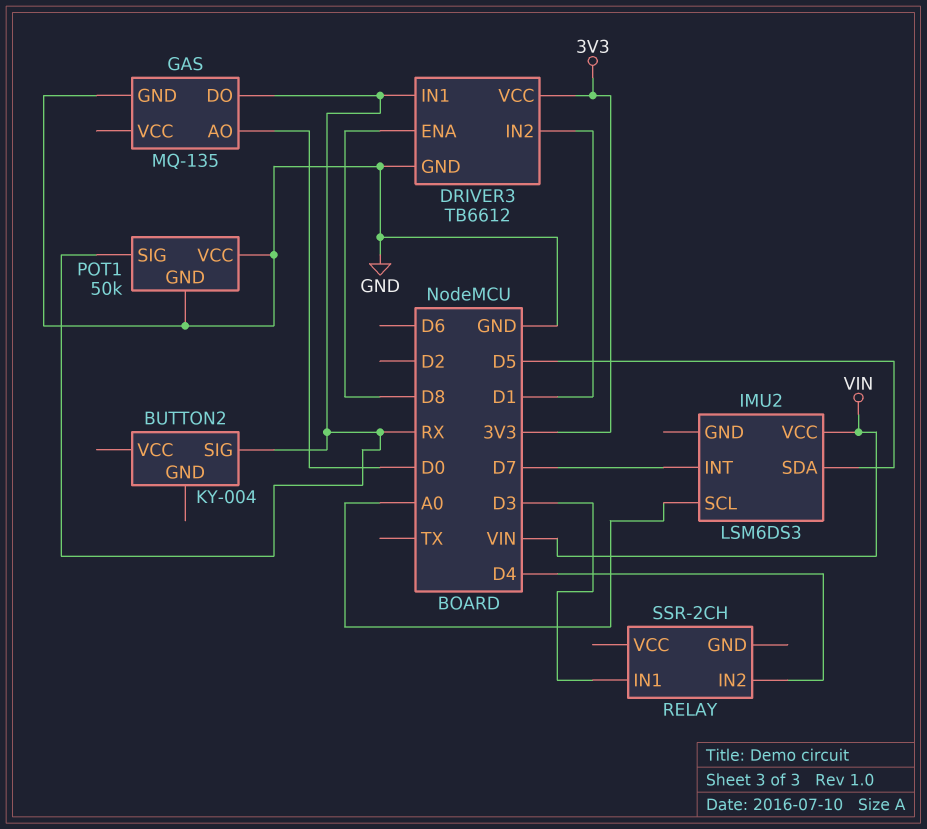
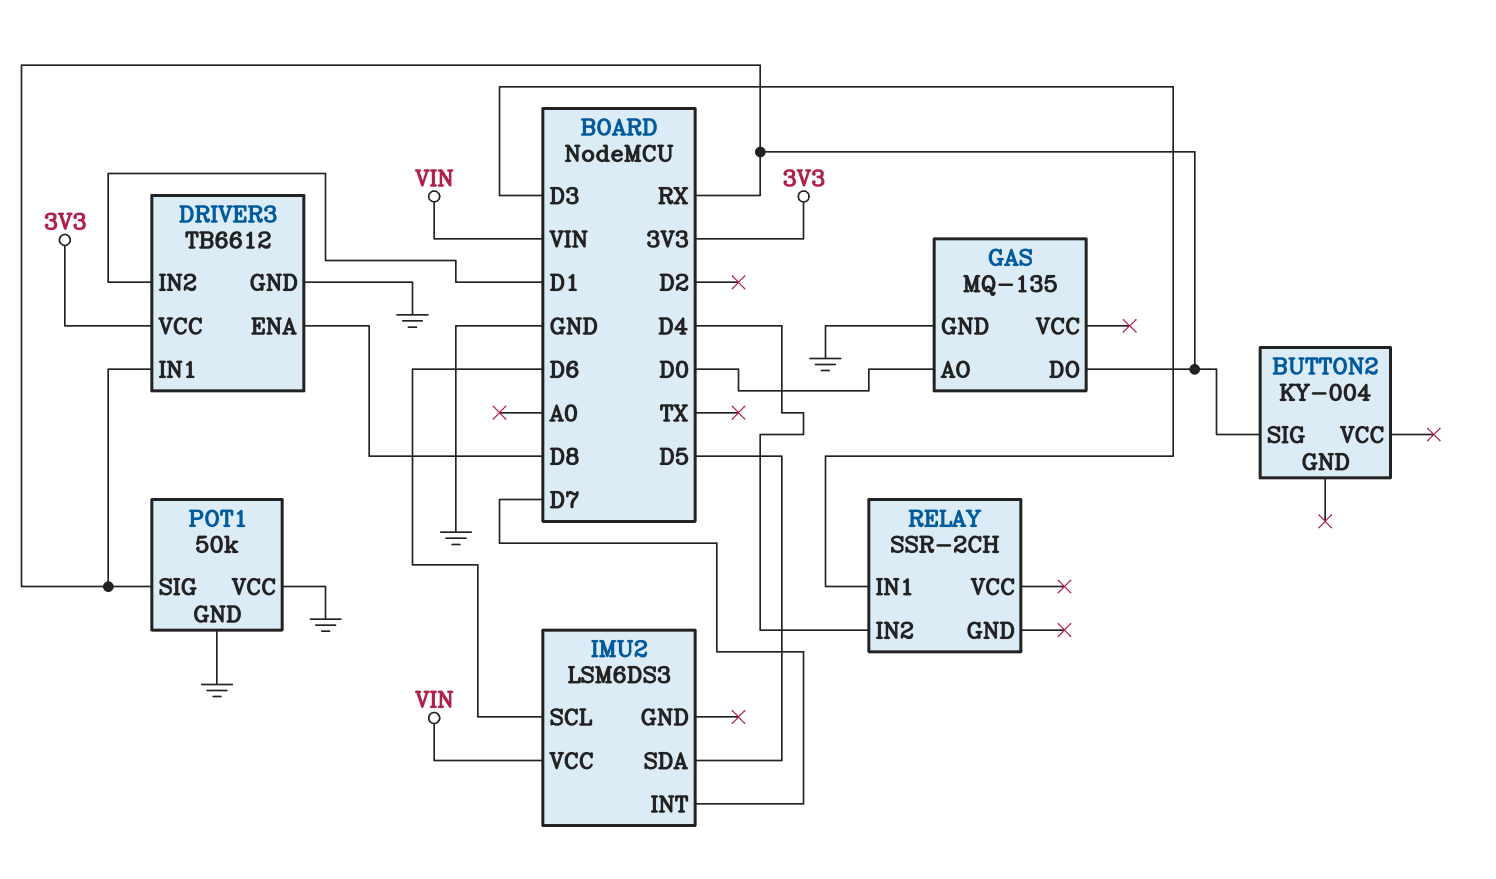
IMU2 pin SCL: A0 -> D6

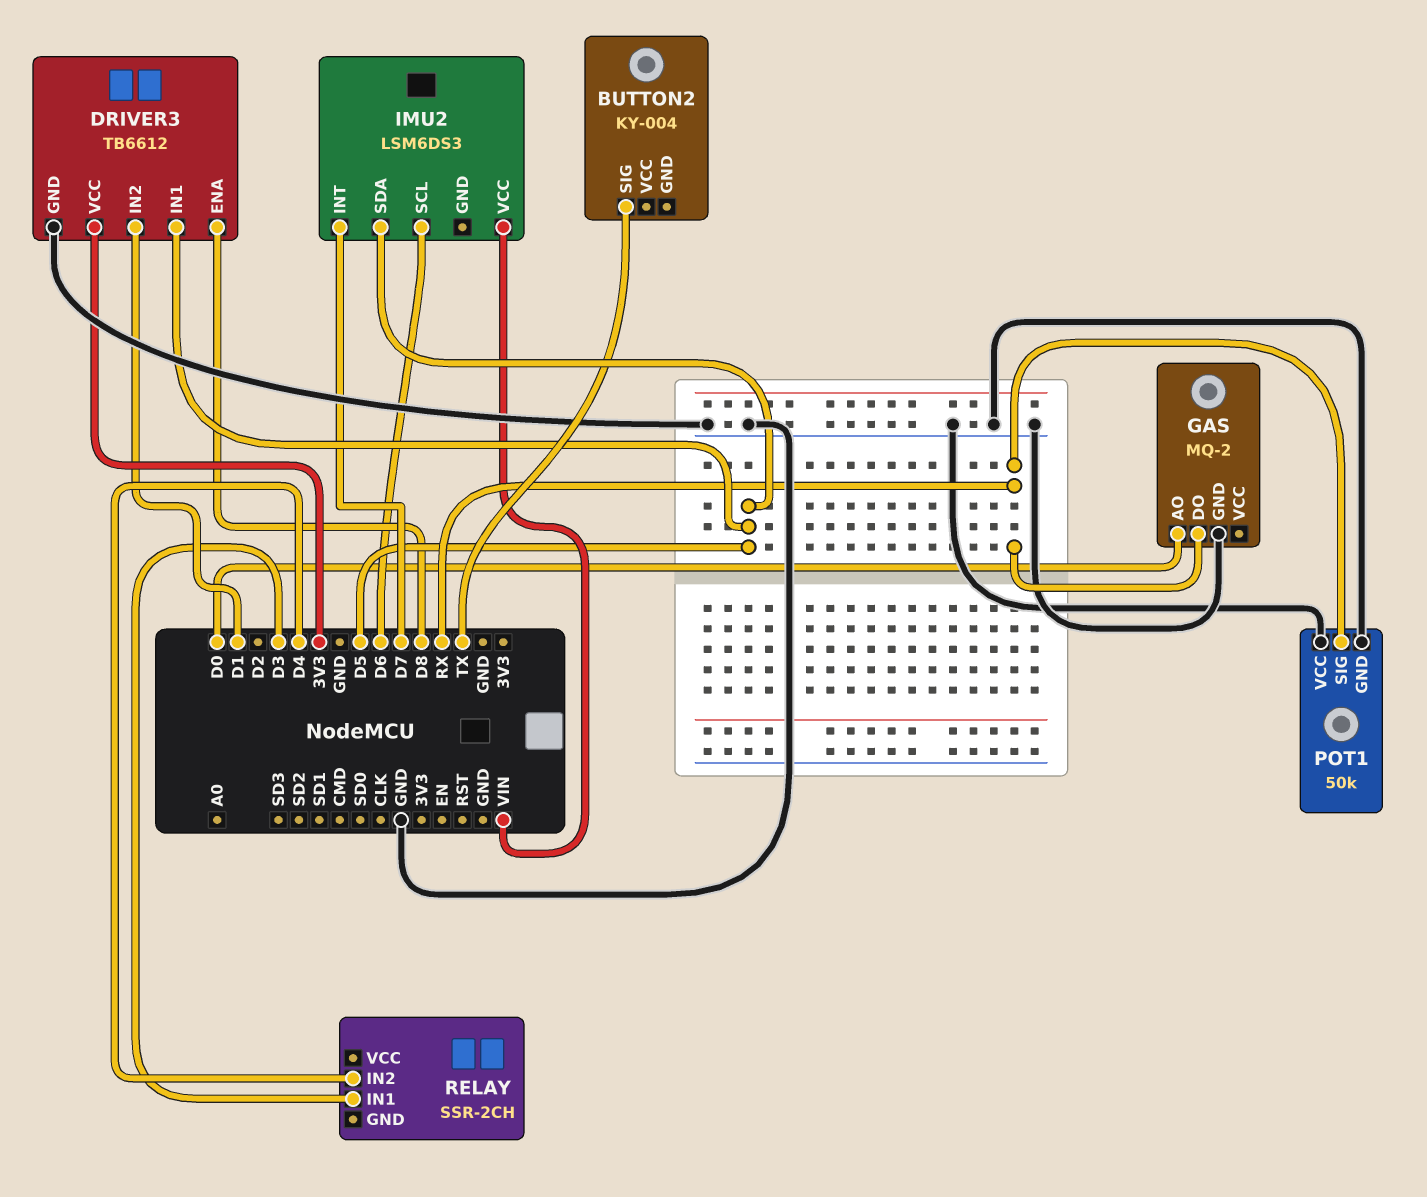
BUTTON2 pin SIG: RX -> TX
DRIVER3 pin IN1: RX -> D5
GAS: MQ-135 -> MQ-2

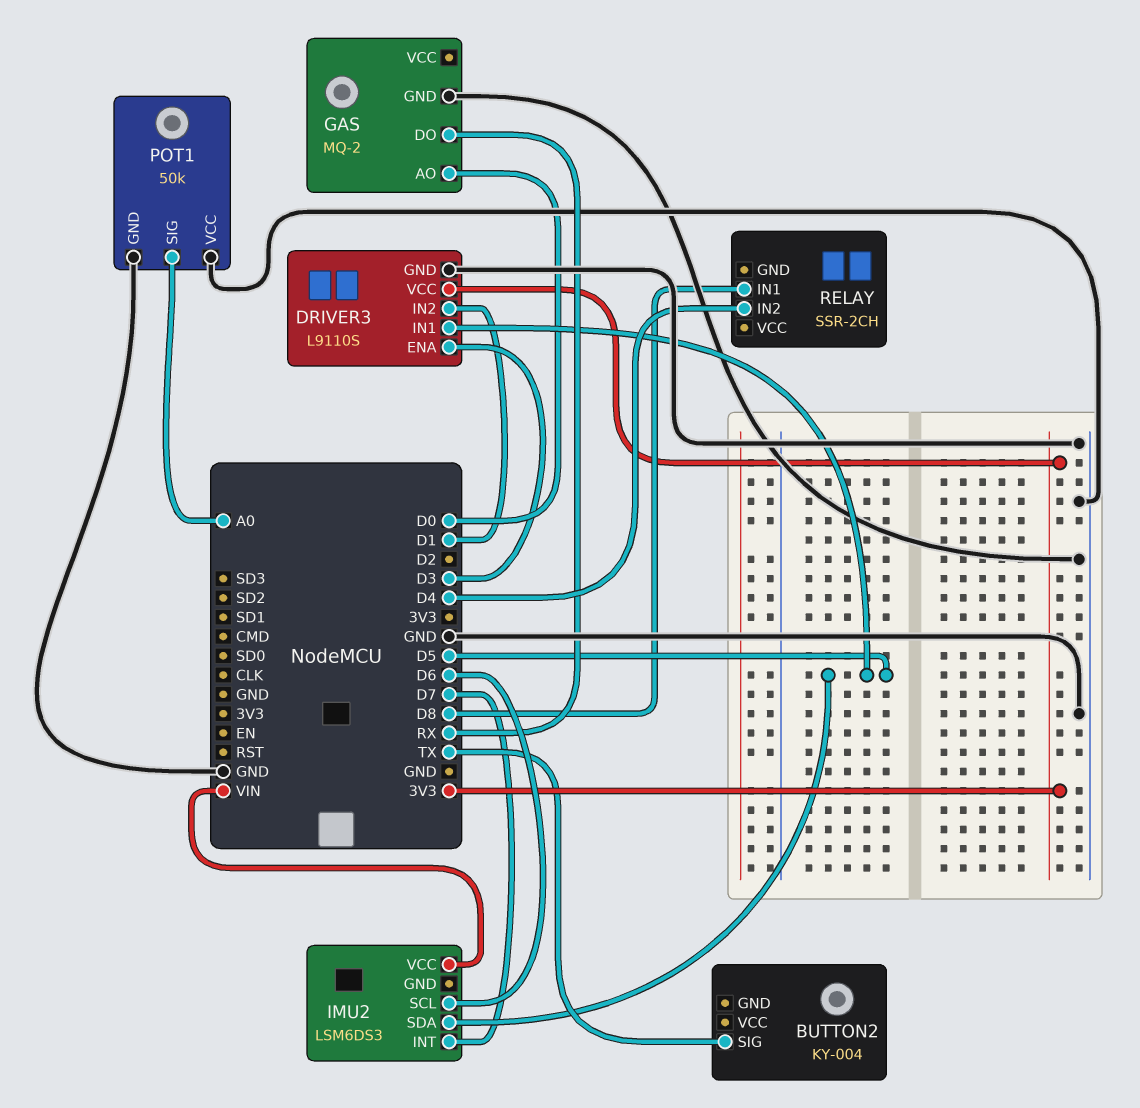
DRIVER3: TB6612 -> L9110S
DRIVER3 pin ENA: D8 -> D3
POT1 pin SIG: RX -> A0
RELAY pin IN1: D3 -> D8

